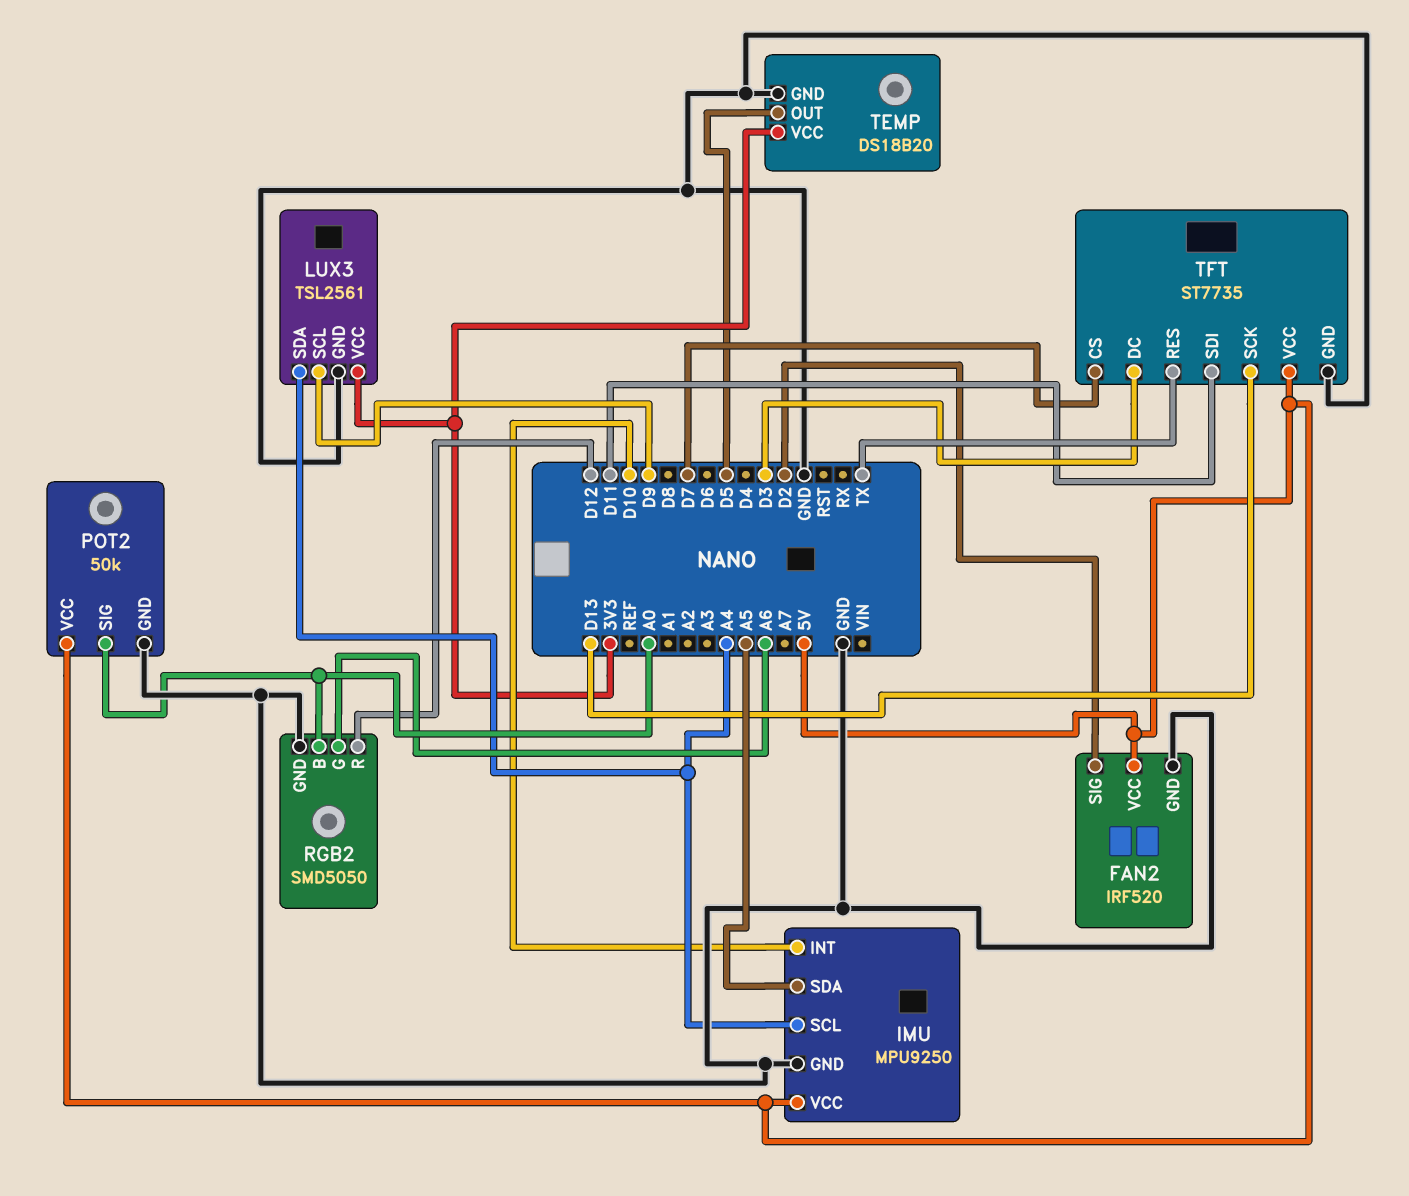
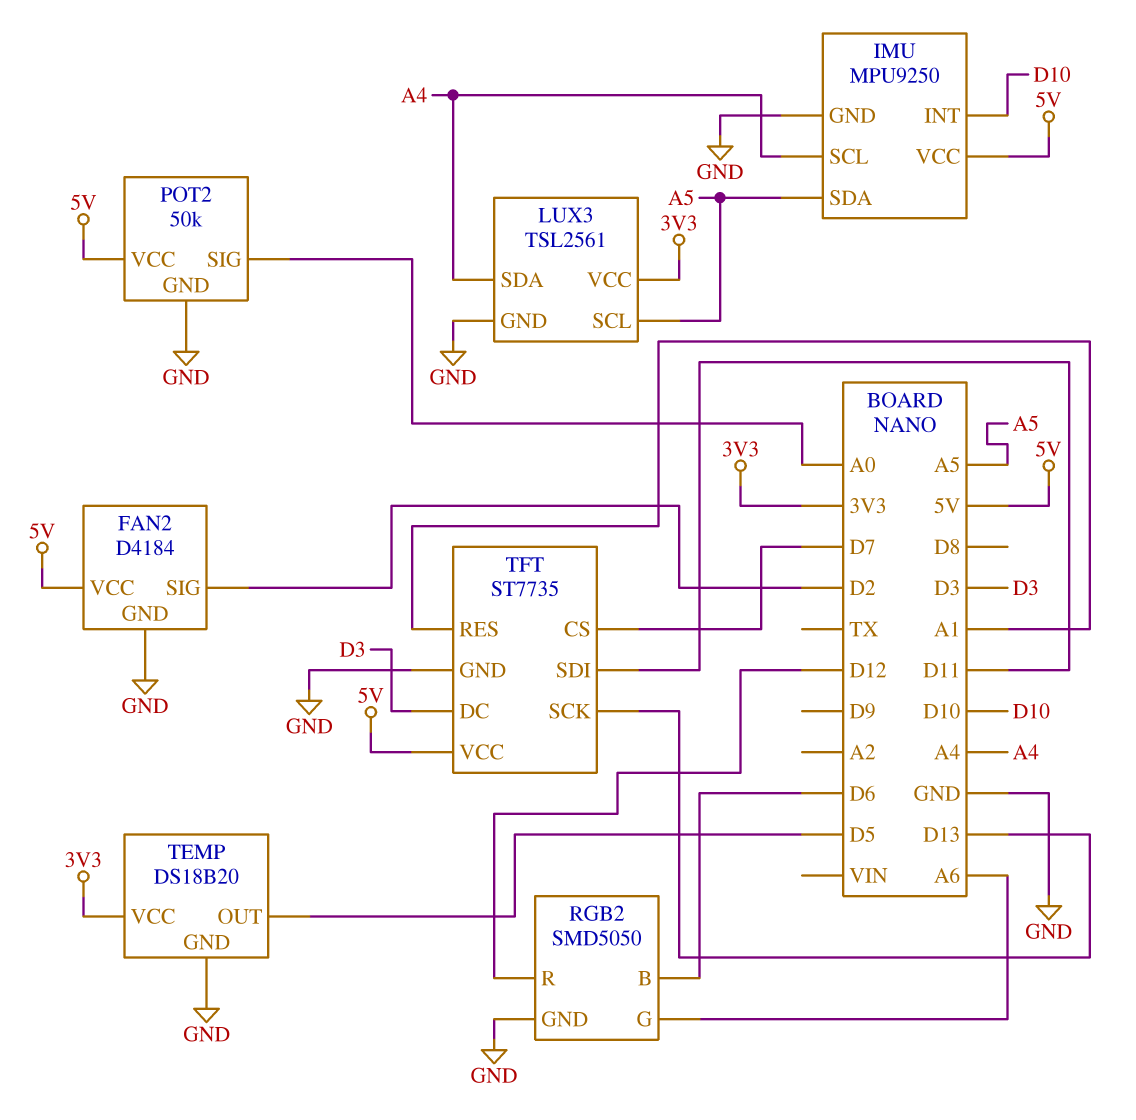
FAN2: IRF520 -> D4184
LUX3 pin SCL: D9 -> A5
RGB2 pin B: A0 -> D6
TFT pin RES: TX -> A1

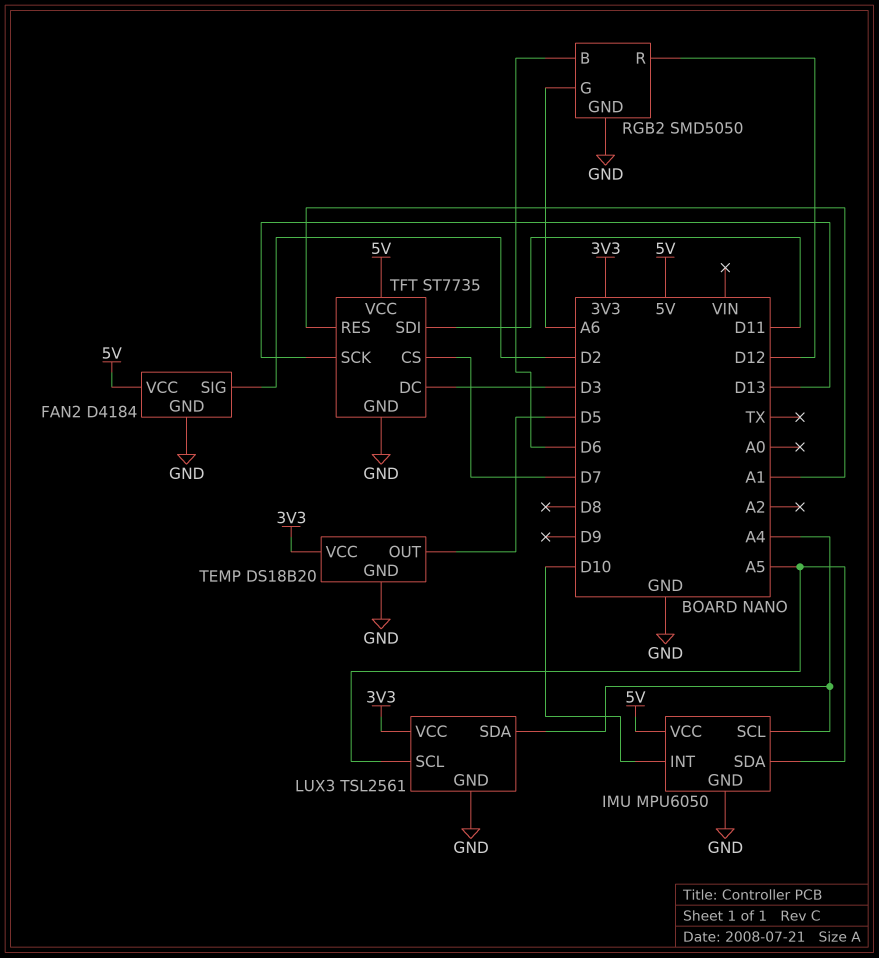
IMU: MPU9250 -> MPU6050
POT2: 50k -> none
POT2 pin GND: GND -> none
POT2 pin SIG: A0 -> none
POT2 pin VCC: 5V -> none

